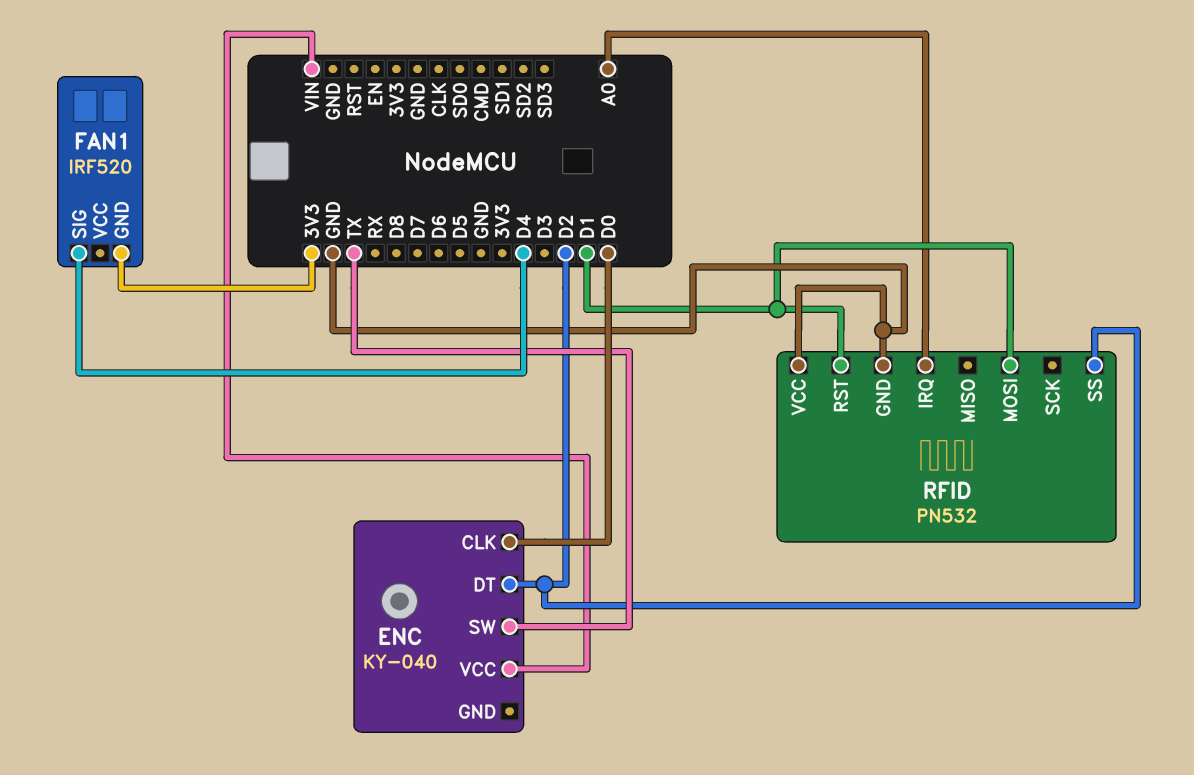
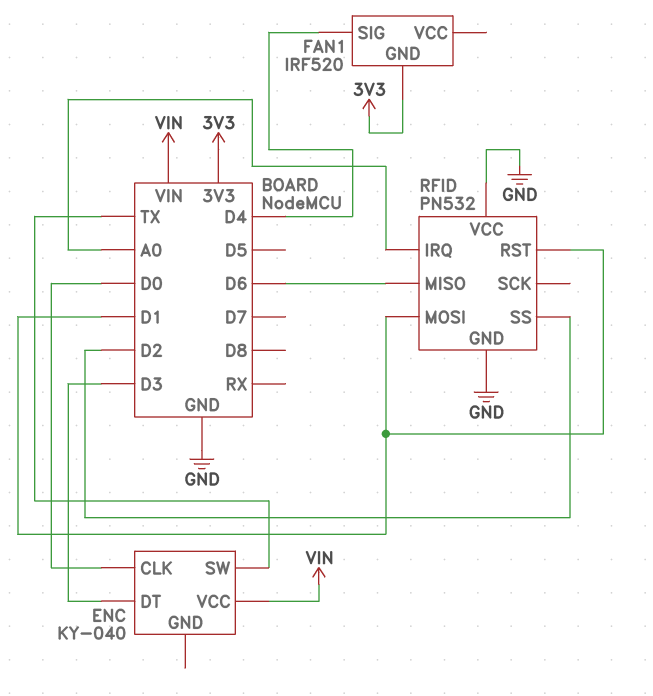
ENC pin DT: D2 -> D3
RFID pin MISO: none -> D6

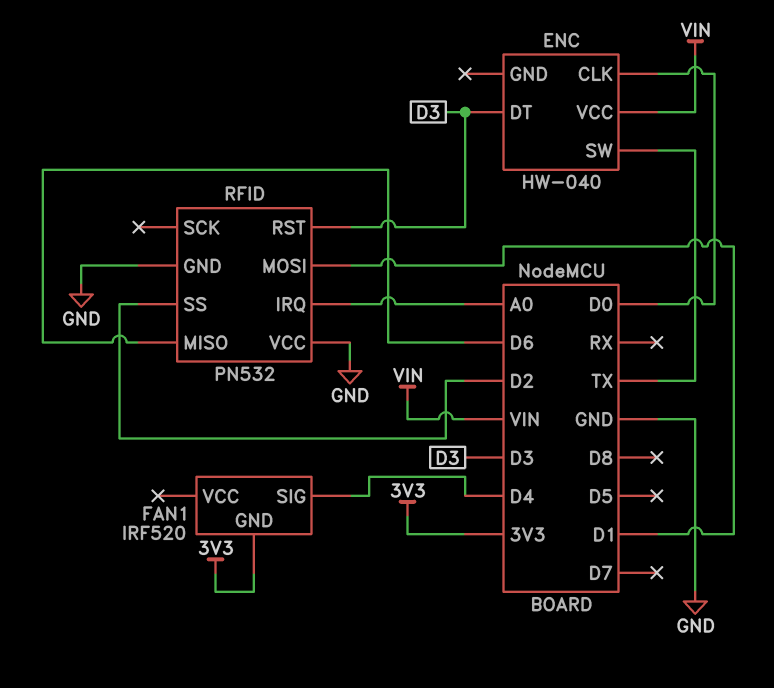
ENC: KY-040 -> HW-040
RFID pin RST: D1 -> D3

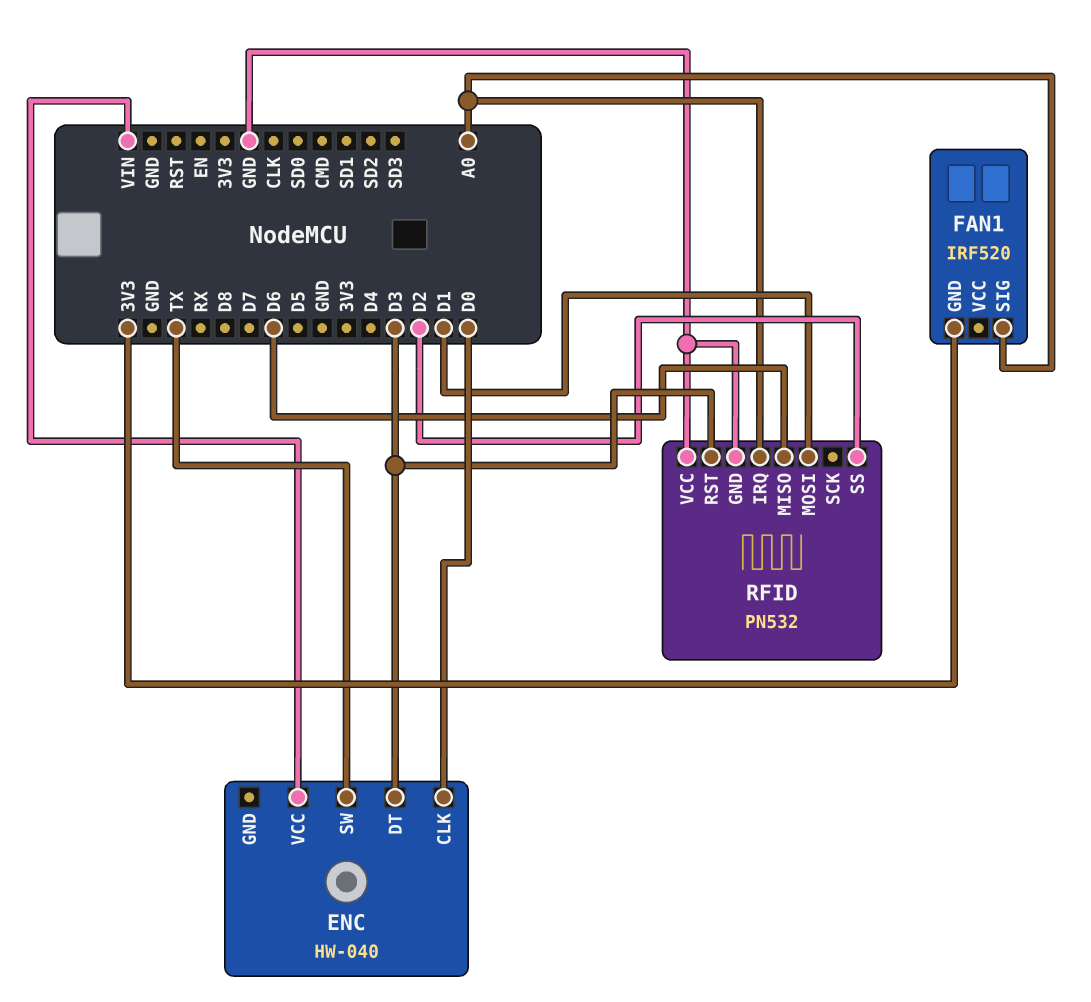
FAN1 pin SIG: D4 -> A0

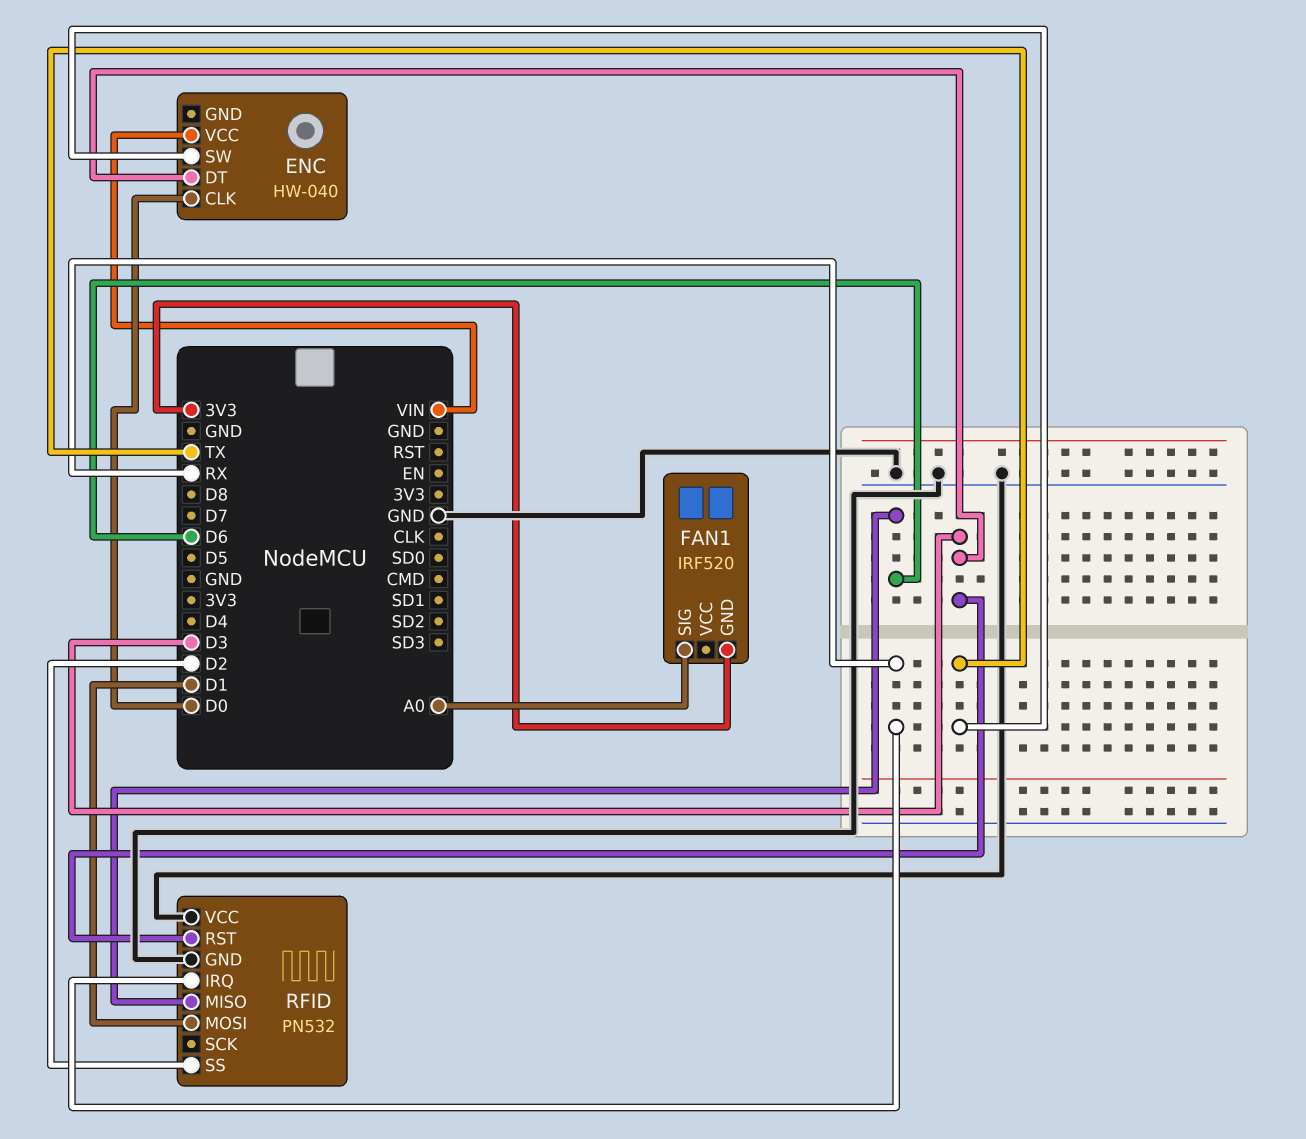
RFID pin IRQ: A0 -> RX

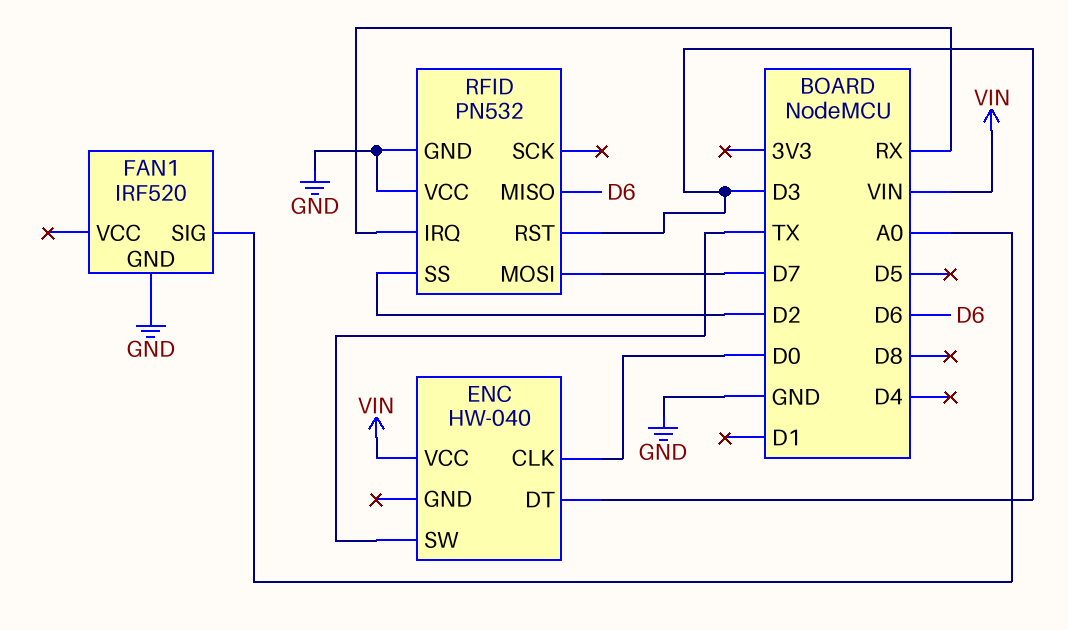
FAN1 pin GND: 3V3 -> GND
RFID pin MOSI: D1 -> D7

